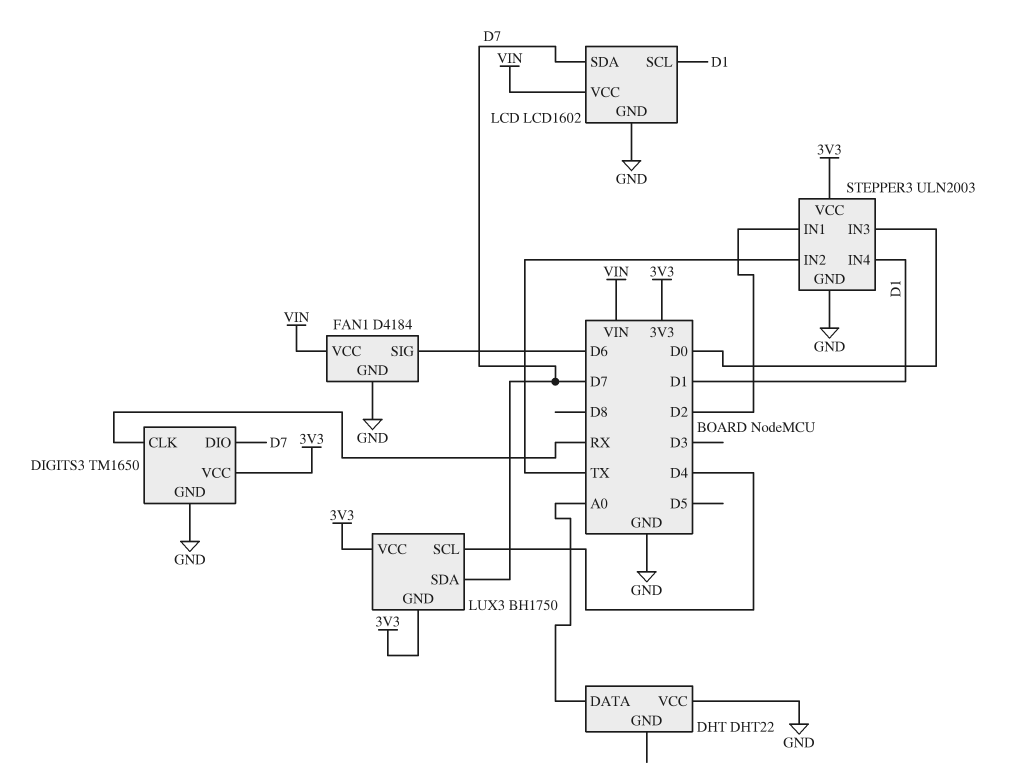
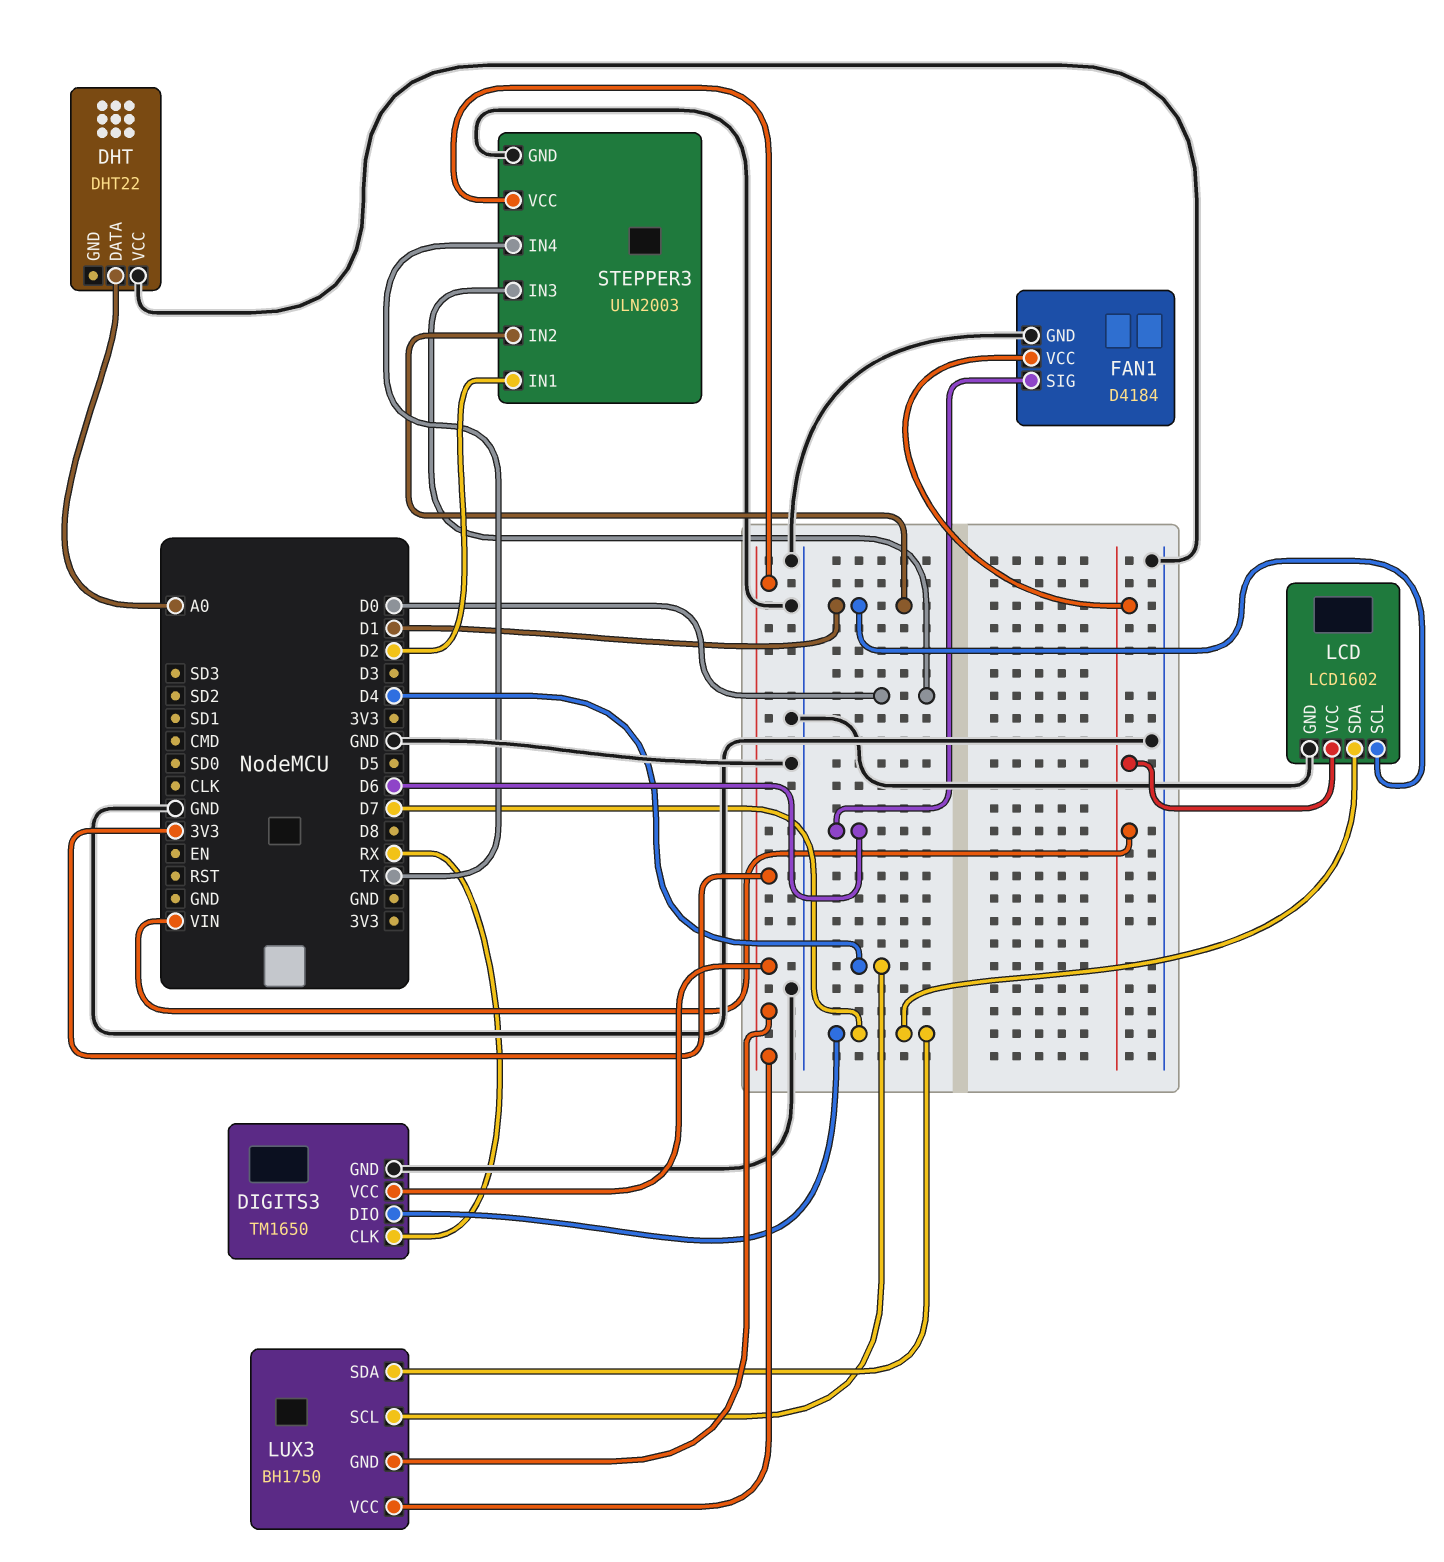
STEPPER3 pin IN2: TX -> D1
STEPPER3 pin IN4: D1 -> TX

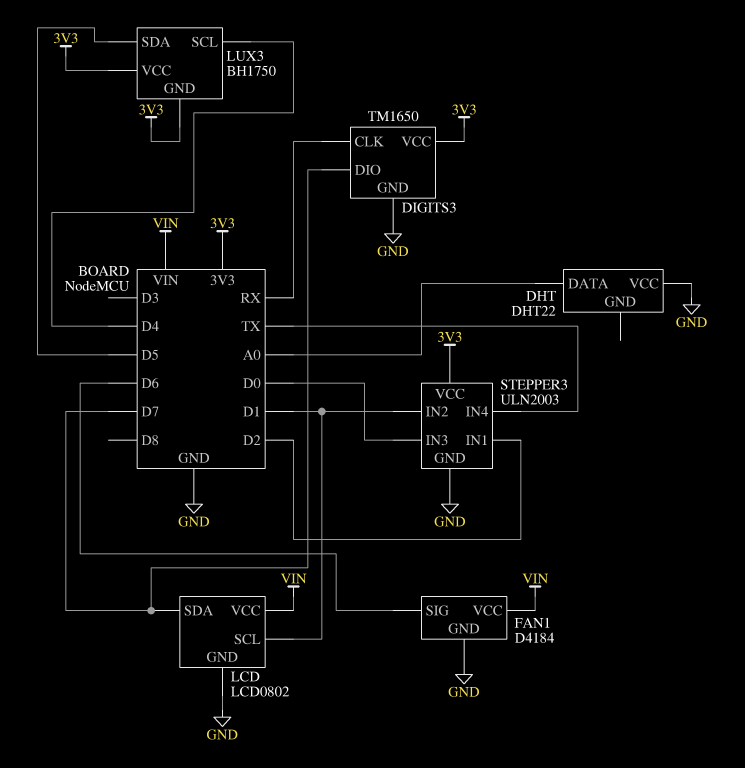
LCD: LCD1602 -> LCD0802
LUX3 pin SDA: D7 -> D5

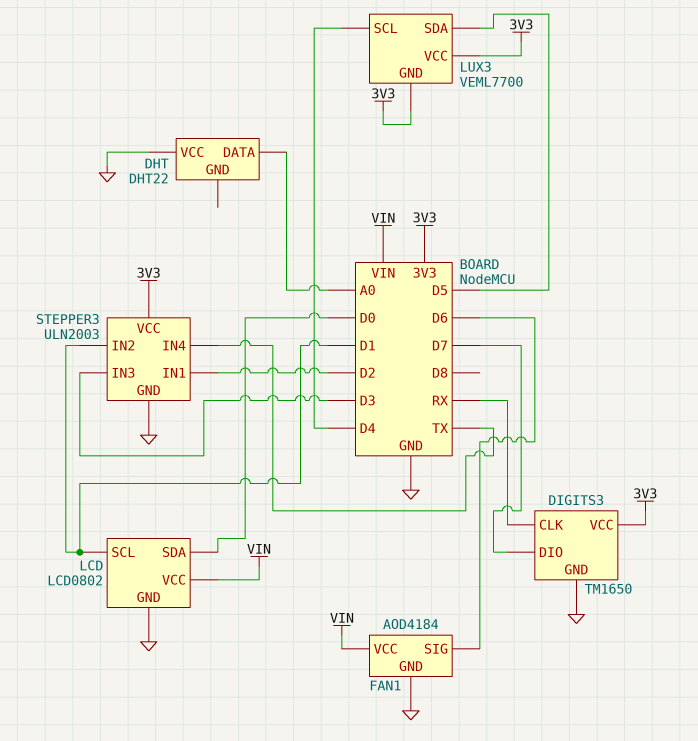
FAN1: D4184 -> AOD4184
LCD pin SDA: D7 -> D0
LUX3: BH1750 -> VEML7700
STEPPER3 pin IN3: D0 -> D3

